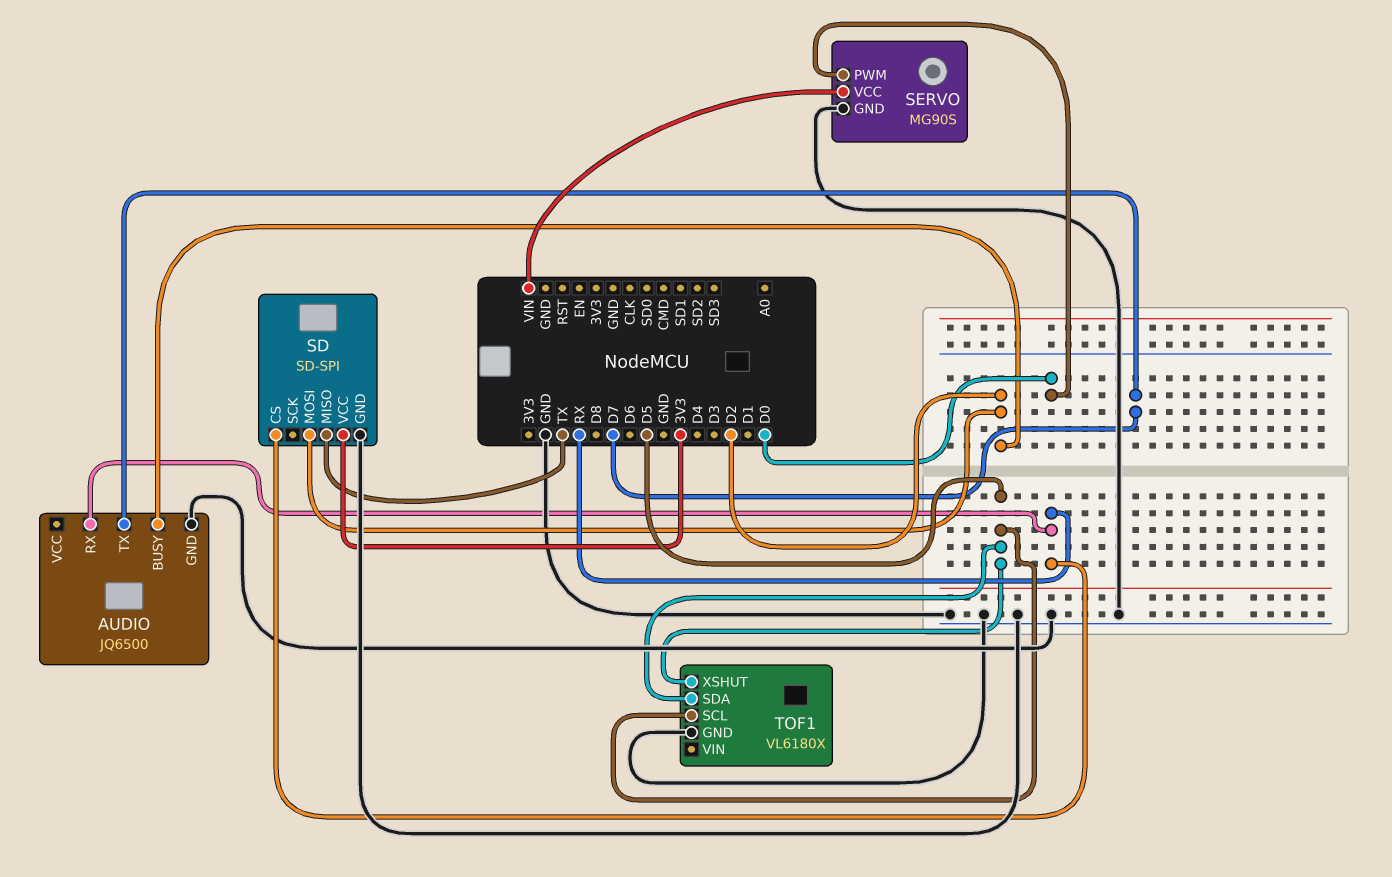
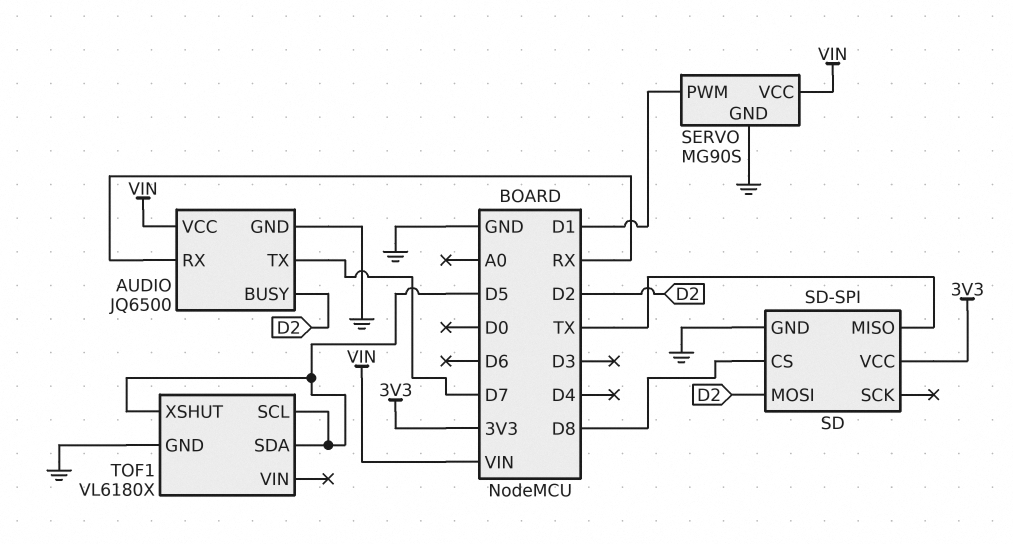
AUDIO pin VCC: none -> VIN
SD pin CS: RX -> D8
SERVO pin PWM: D0 -> D1

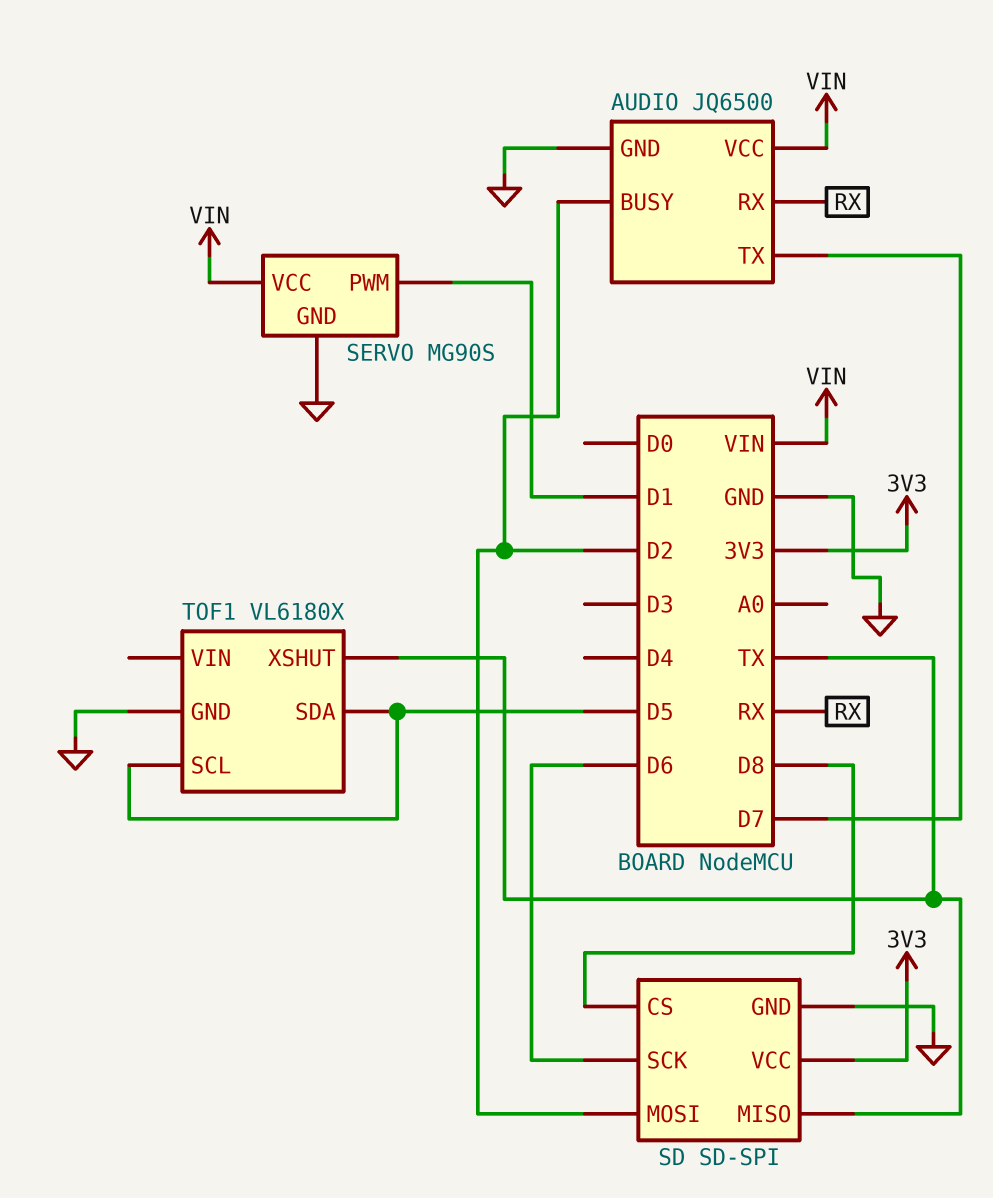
SD pin SCK: none -> D6
TOF1 pin XSHUT: D5 -> TX

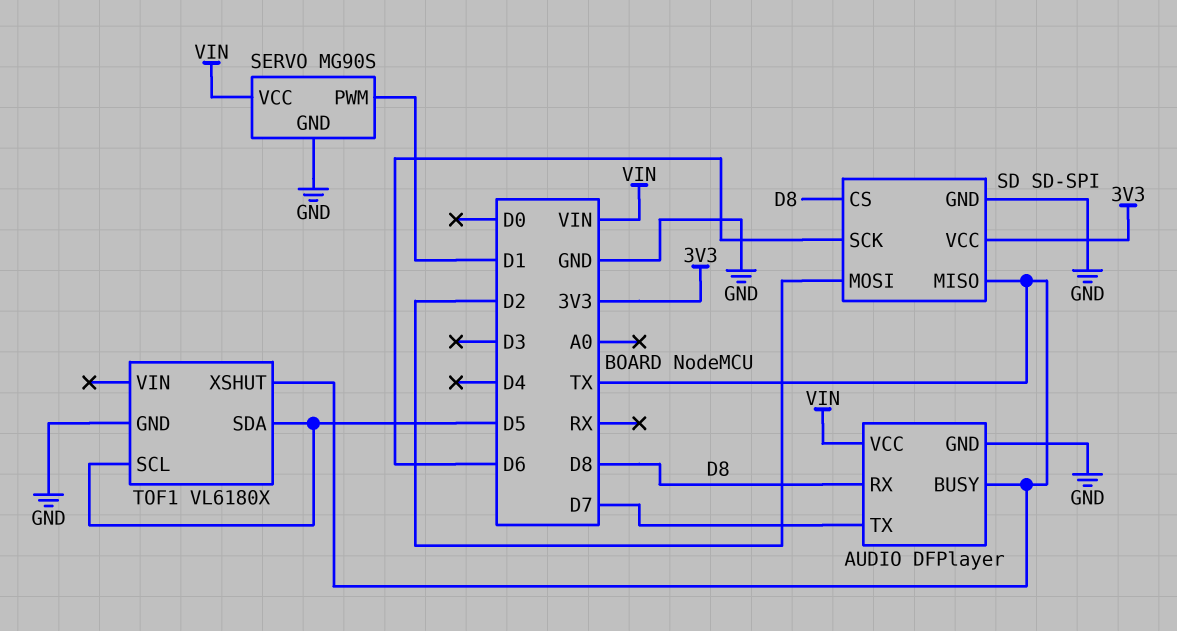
AUDIO: JQ6500 -> DFPlayer
AUDIO pin BUSY: D2 -> TX
AUDIO pin RX: RX -> D8

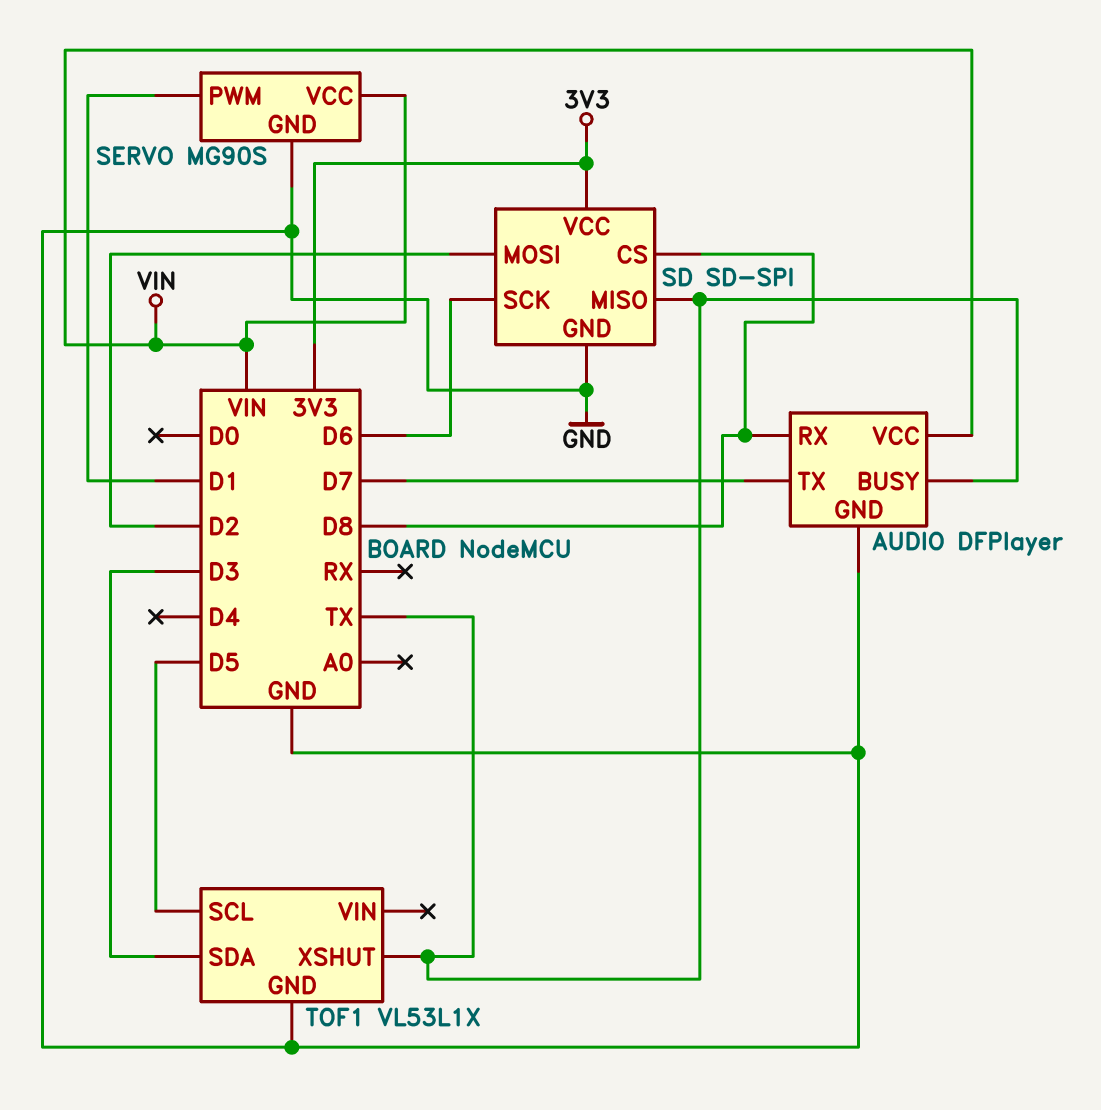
TOF1: VL6180X -> VL53L1X
TOF1 pin SDA: D5 -> D3

